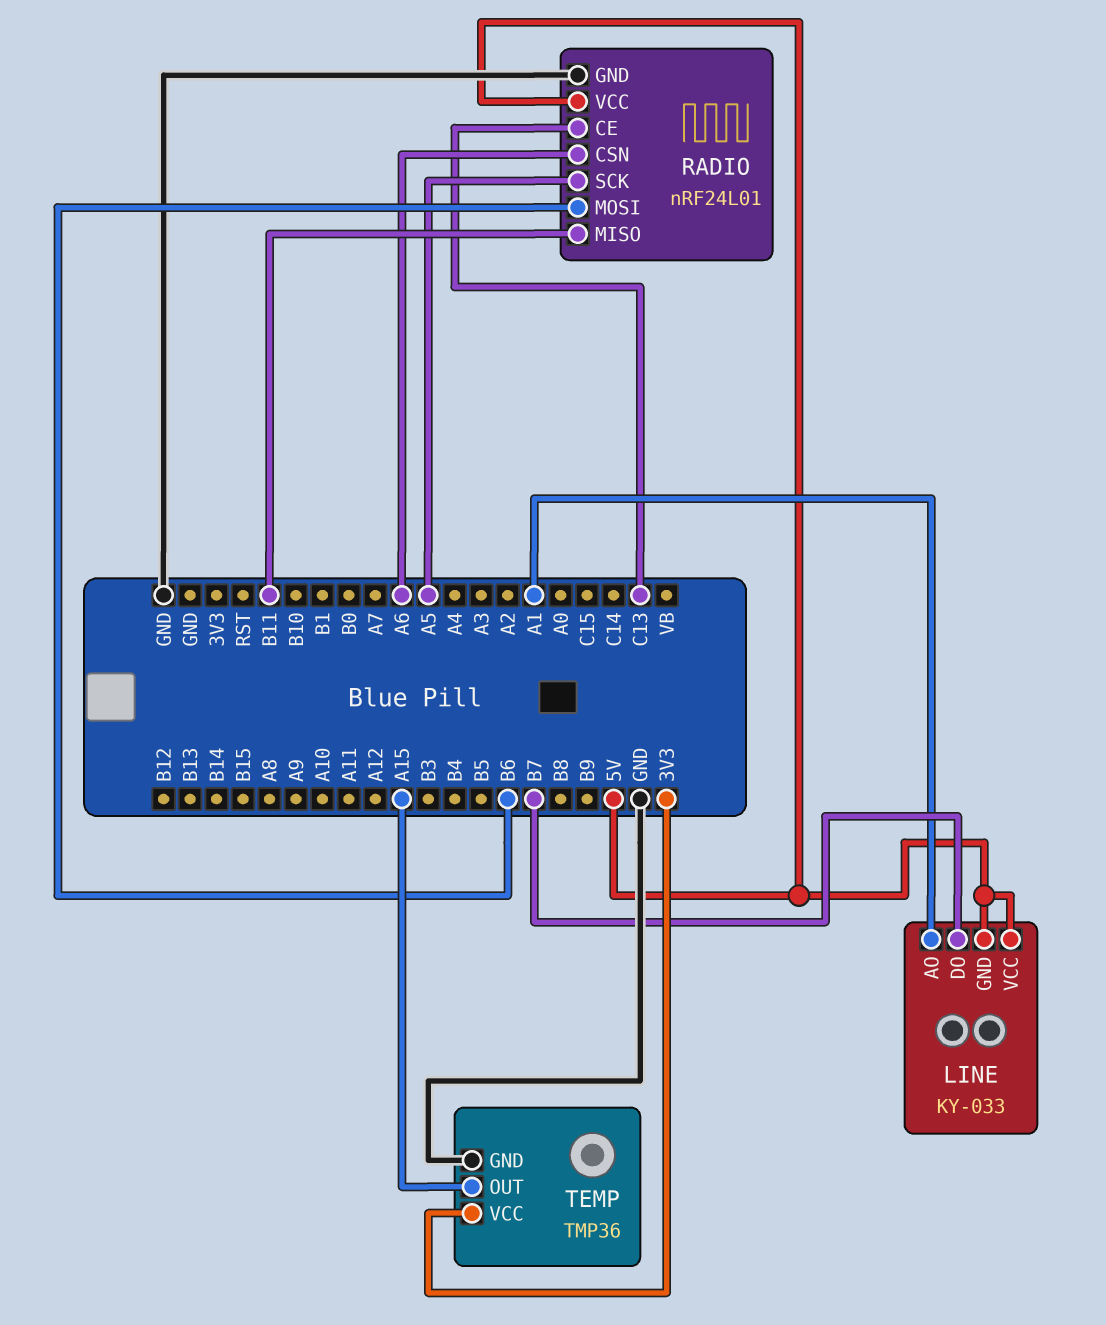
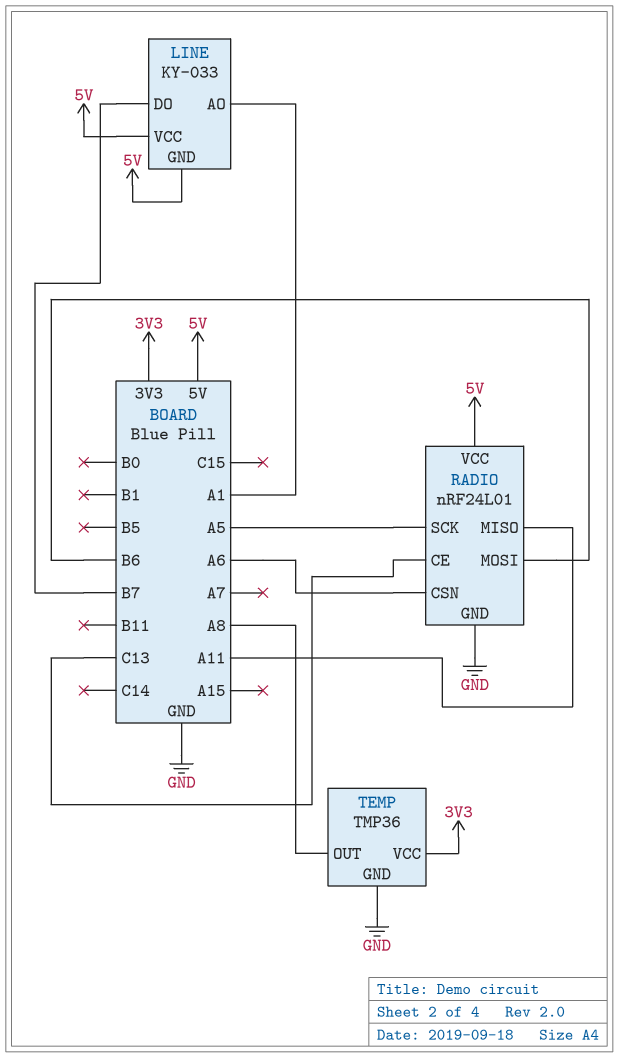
RADIO pin MISO: B11 -> A11
TEMP pin OUT: A15 -> A8

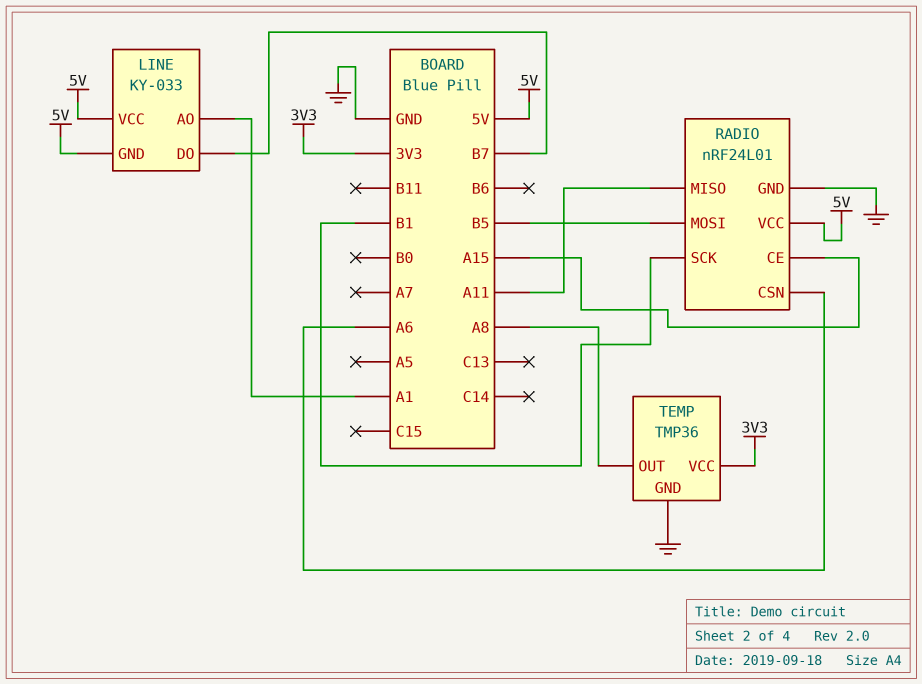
RADIO pin CE: C13 -> A15
RADIO pin MOSI: B6 -> B5
RADIO pin SCK: A5 -> B1

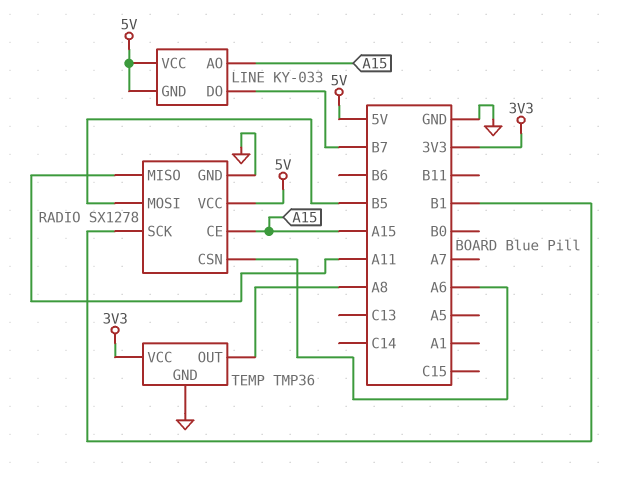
LINE pin AO: A1 -> A15
RADIO: nRF24L01 -> SX1278

